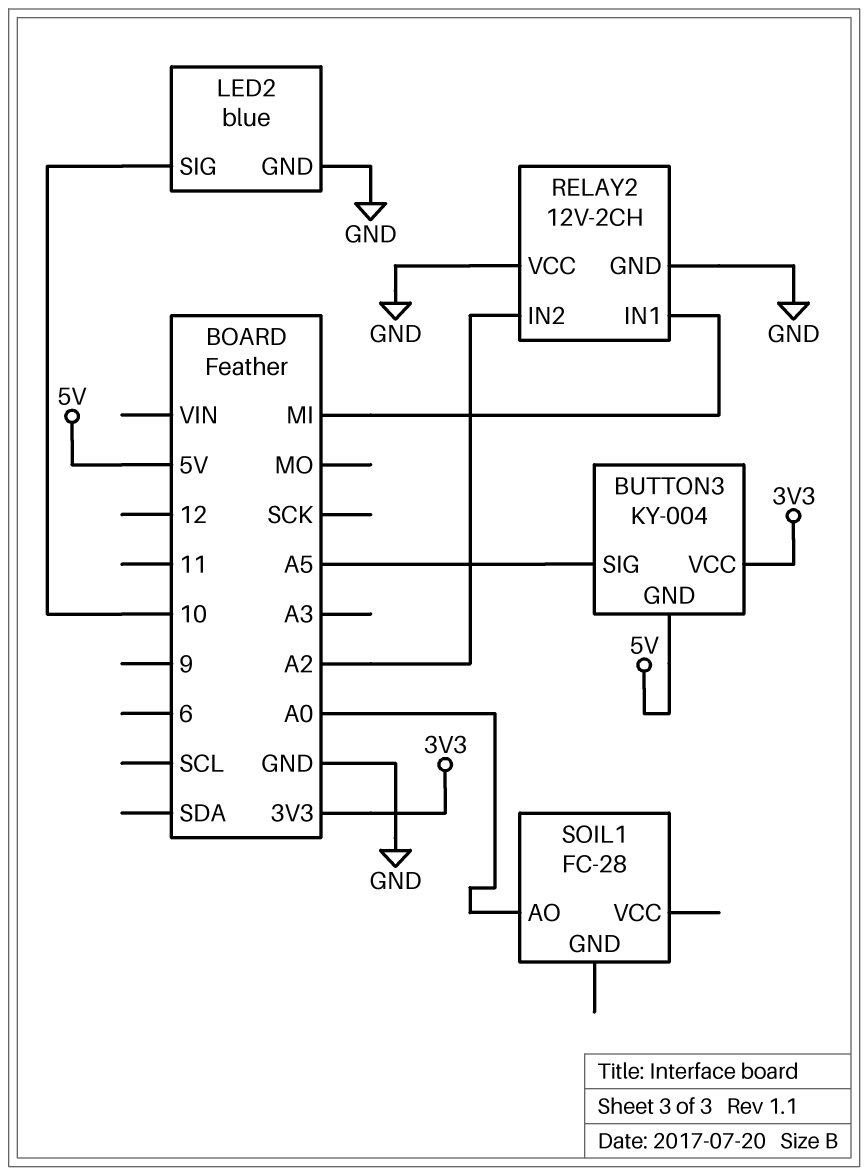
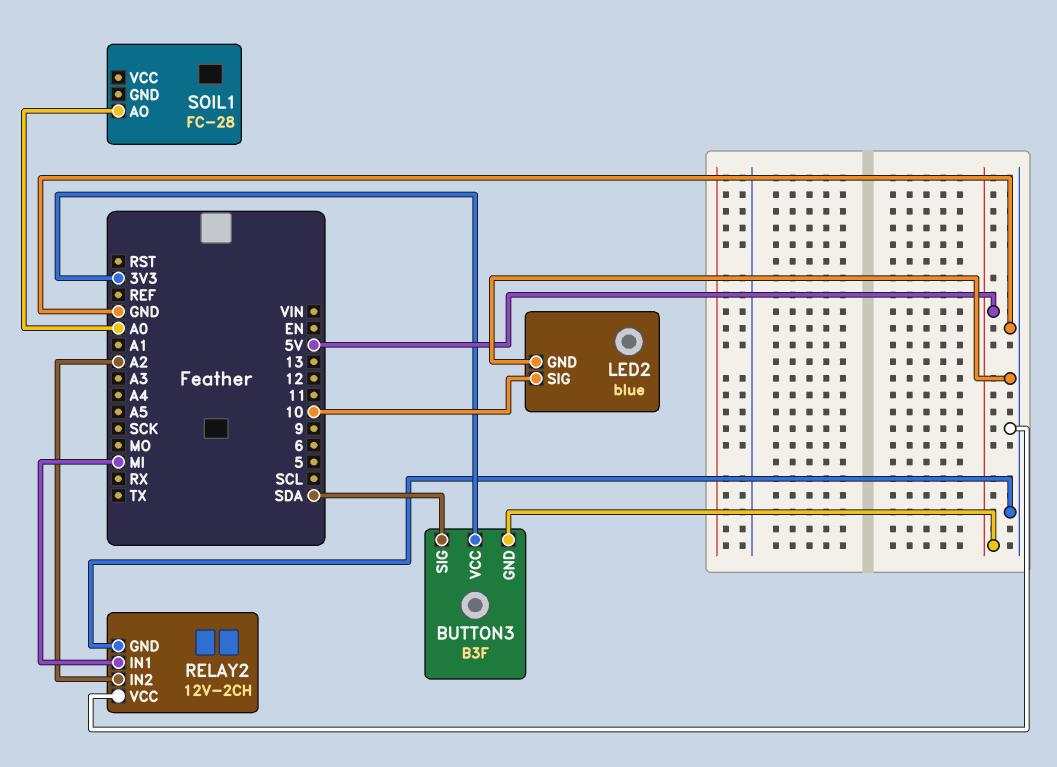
BUTTON3: KY-004 -> B3F
BUTTON3 pin SIG: A5 -> SDA

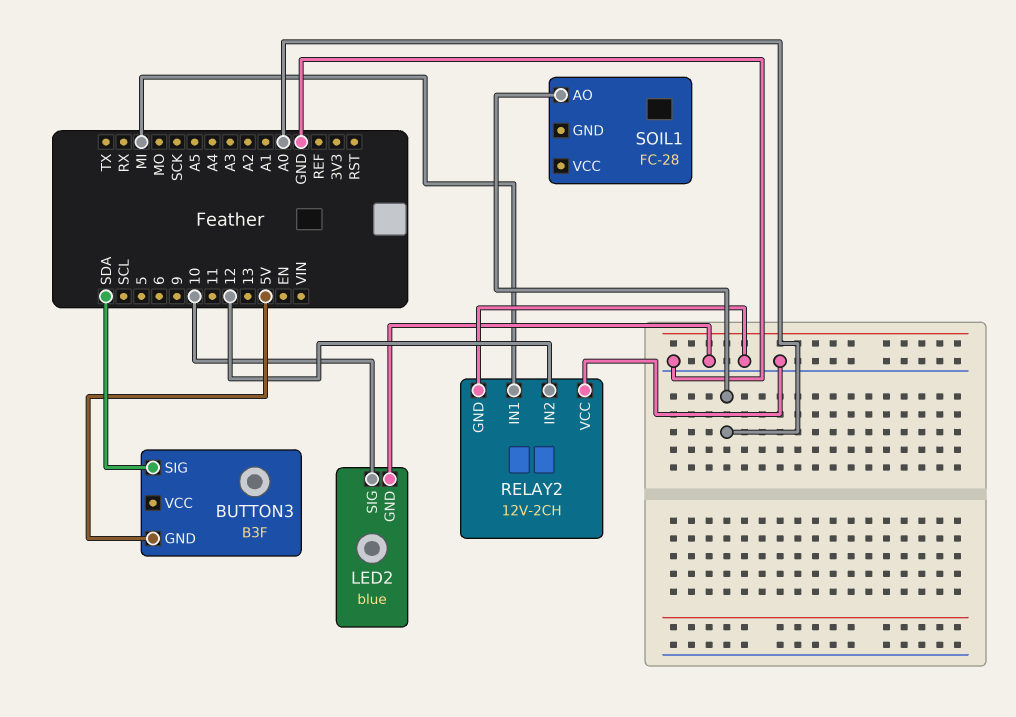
BUTTON3 pin VCC: 3V3 -> none
RELAY2 pin IN2: A2 -> 12

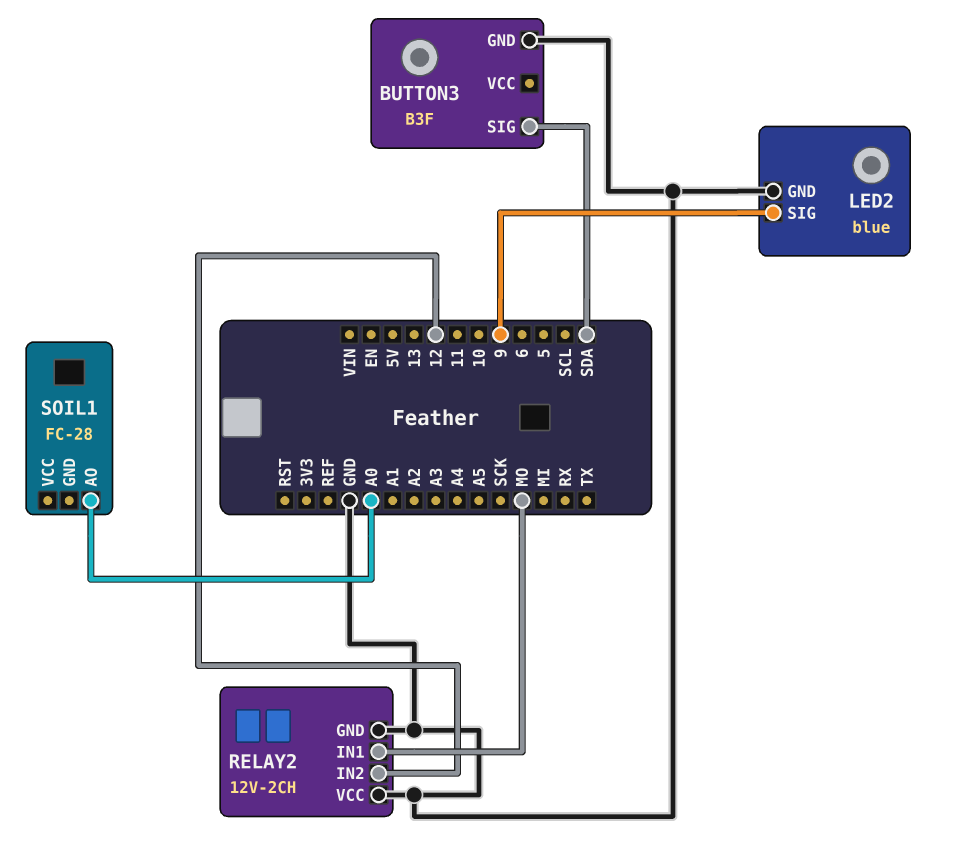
BUTTON3 pin GND: 5V -> GND
LED2 pin SIG: 10 -> 9
RELAY2 pin IN1: MI -> MO

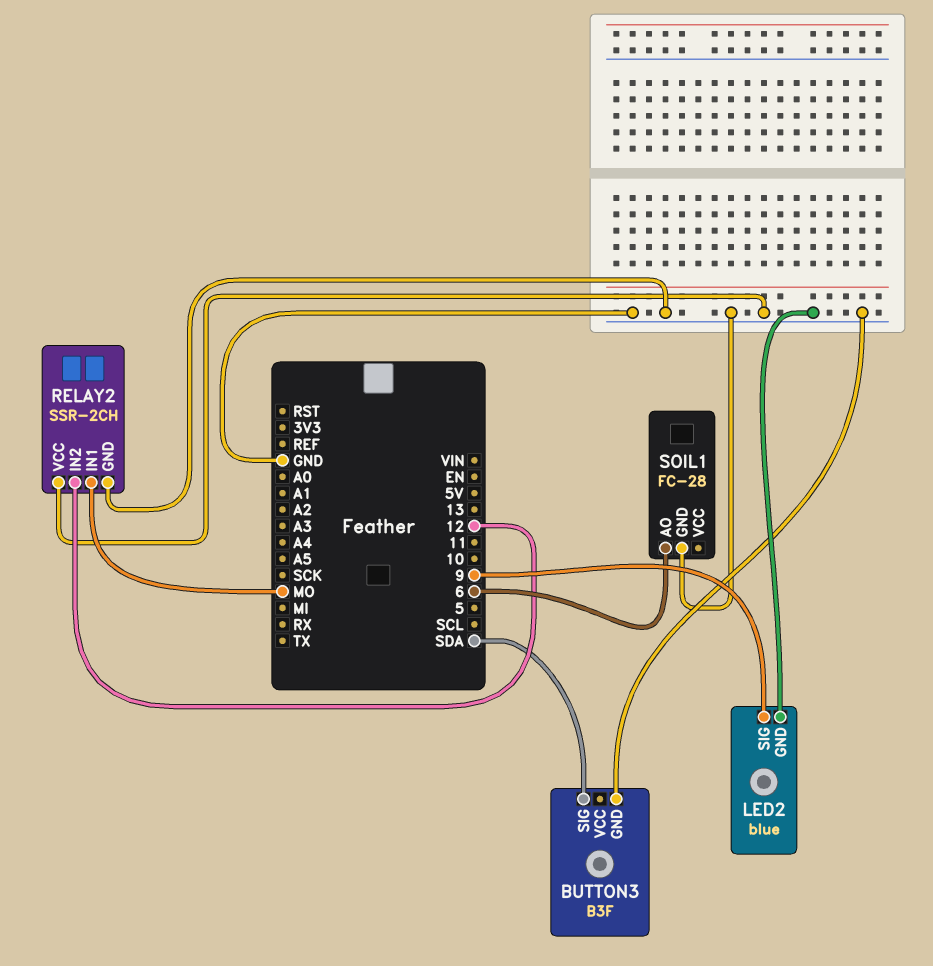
RELAY2: 12V-2CH -> SSR-2CH
SOIL1 pin AO: A0 -> 6
SOIL1 pin GND: none -> GND

